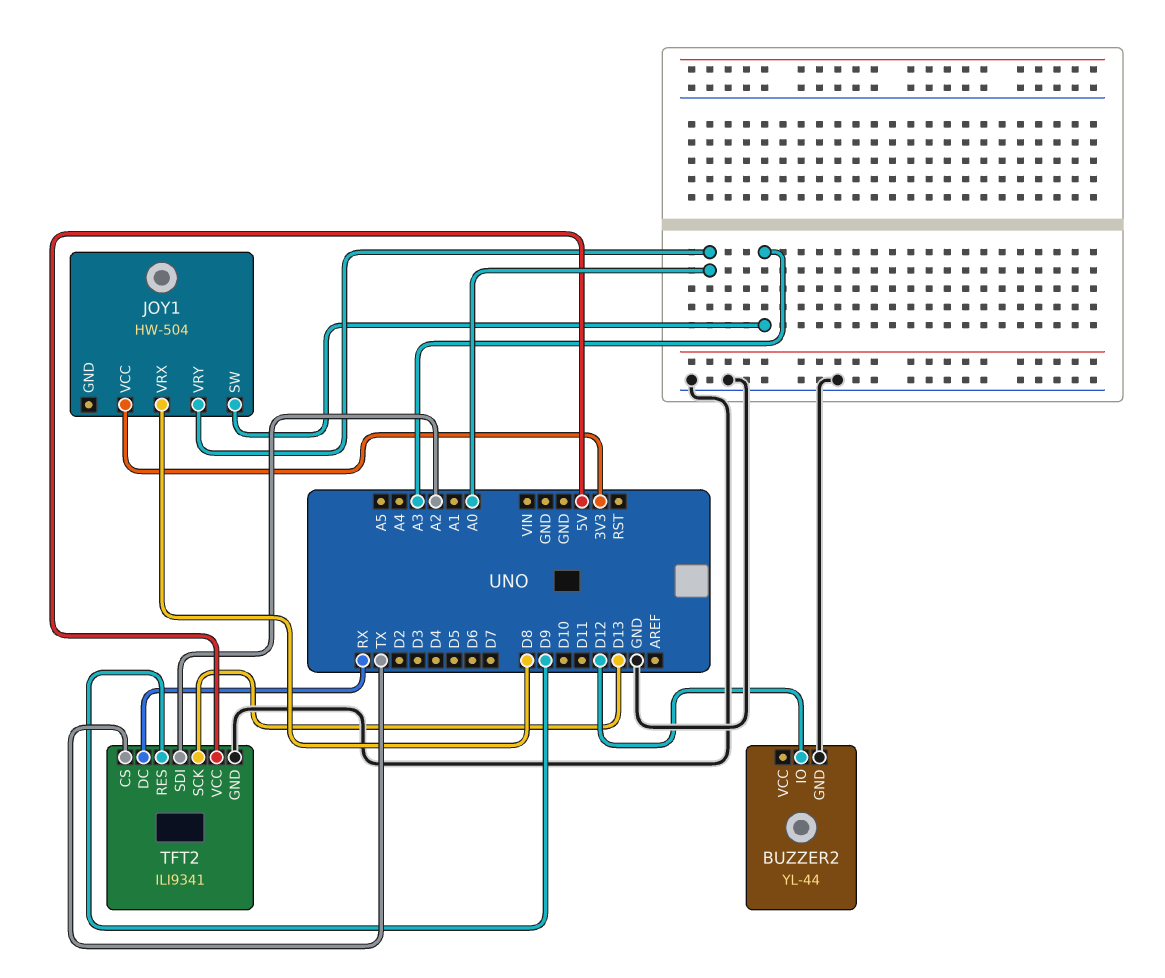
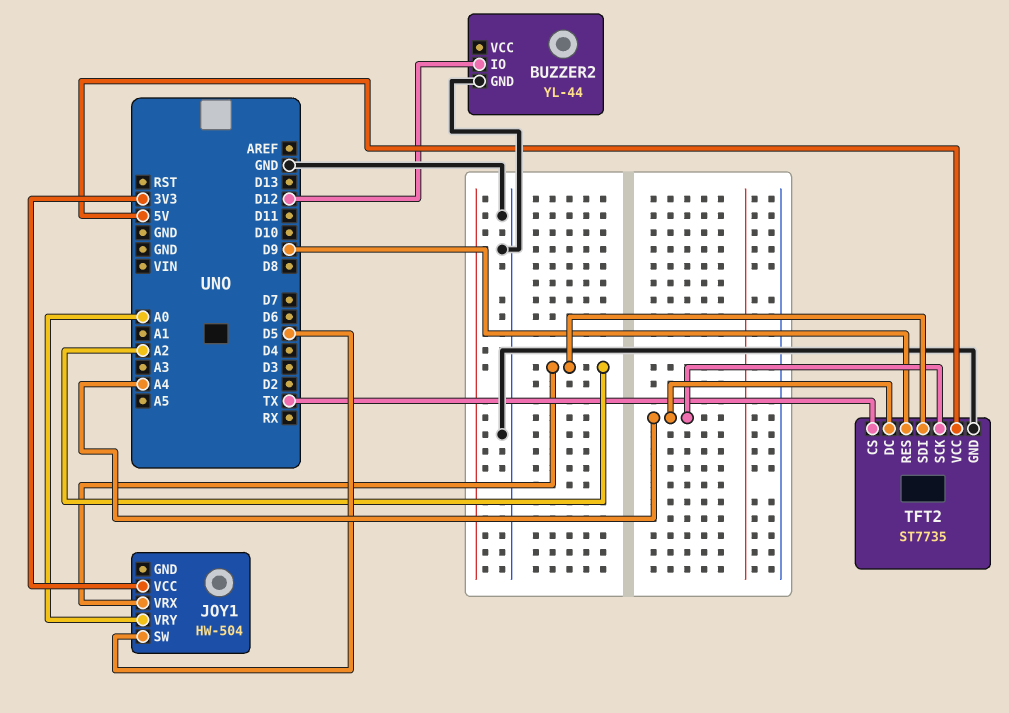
JOY1 pin SW: A3 -> D5
JOY1 pin VRX: D8 -> A2
TFT2: ILI9341 -> ST7735
TFT2 pin DC: RX -> A4
TFT2 pin SCK: D13 -> A4

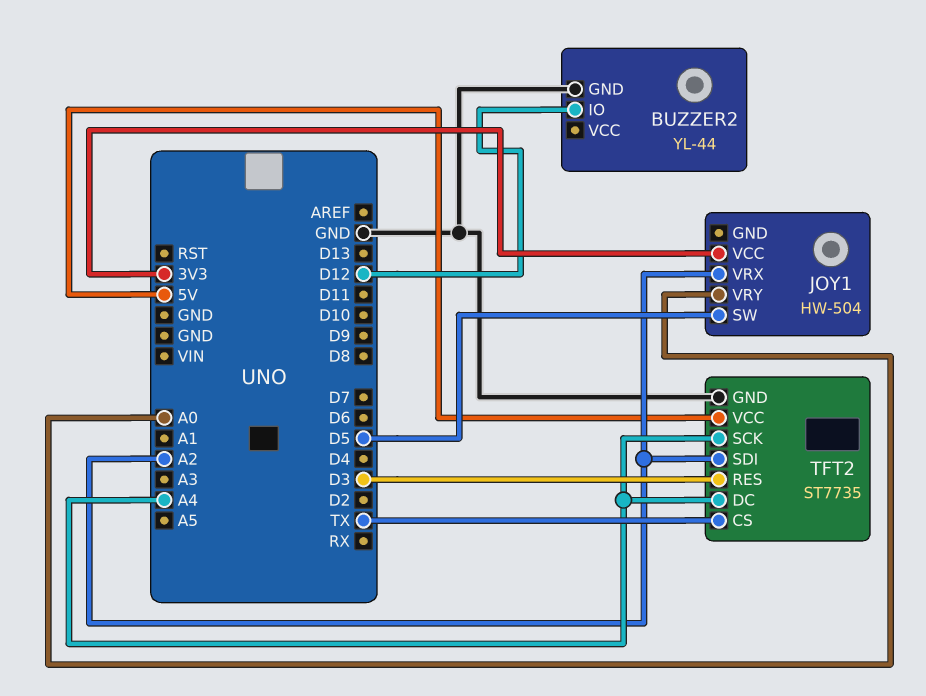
TFT2 pin RES: D9 -> D3

